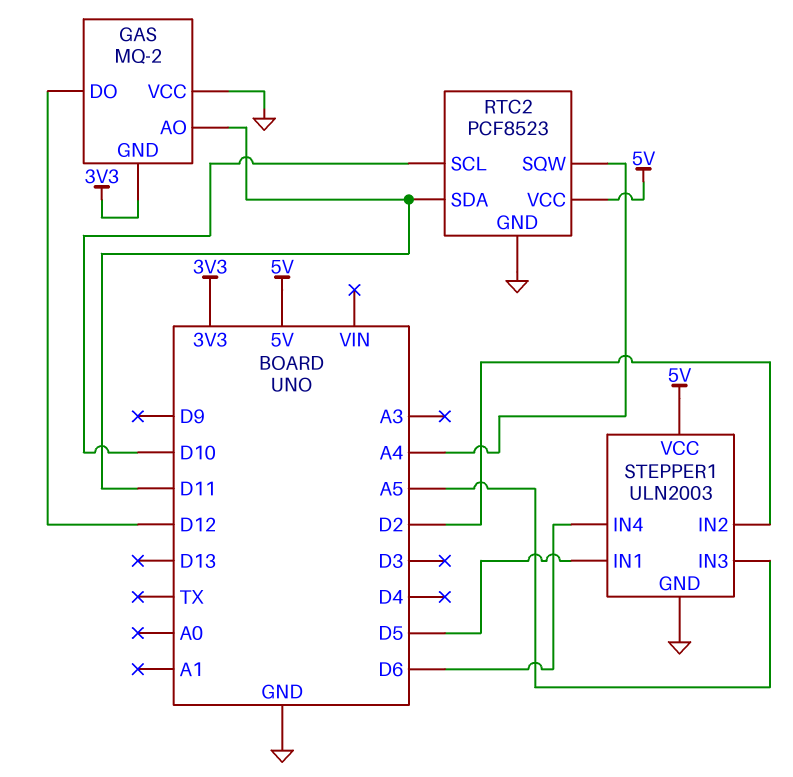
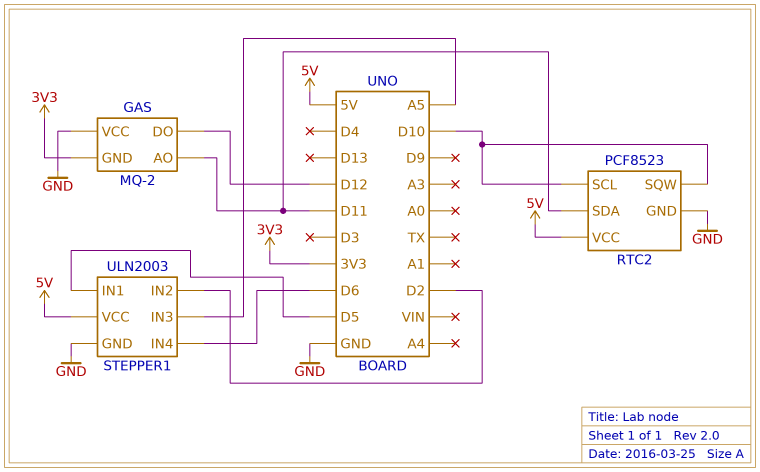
RTC2 pin SQW: A4 -> D10

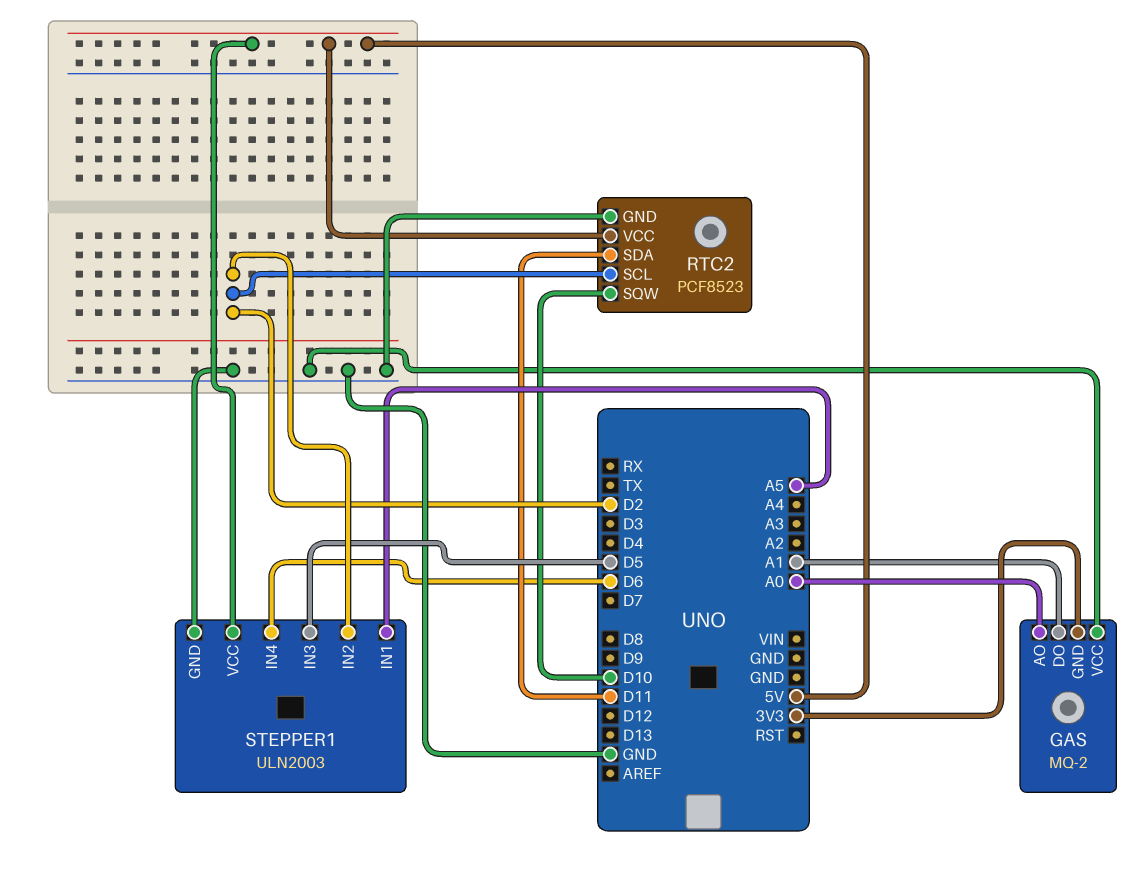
GAS pin AO: D11 -> A0
GAS pin DO: D12 -> A1
RTC2 pin SCL: D10 -> D2
STEPPER1 pin IN1: D5 -> A5
STEPPER1 pin IN3: A5 -> D5

